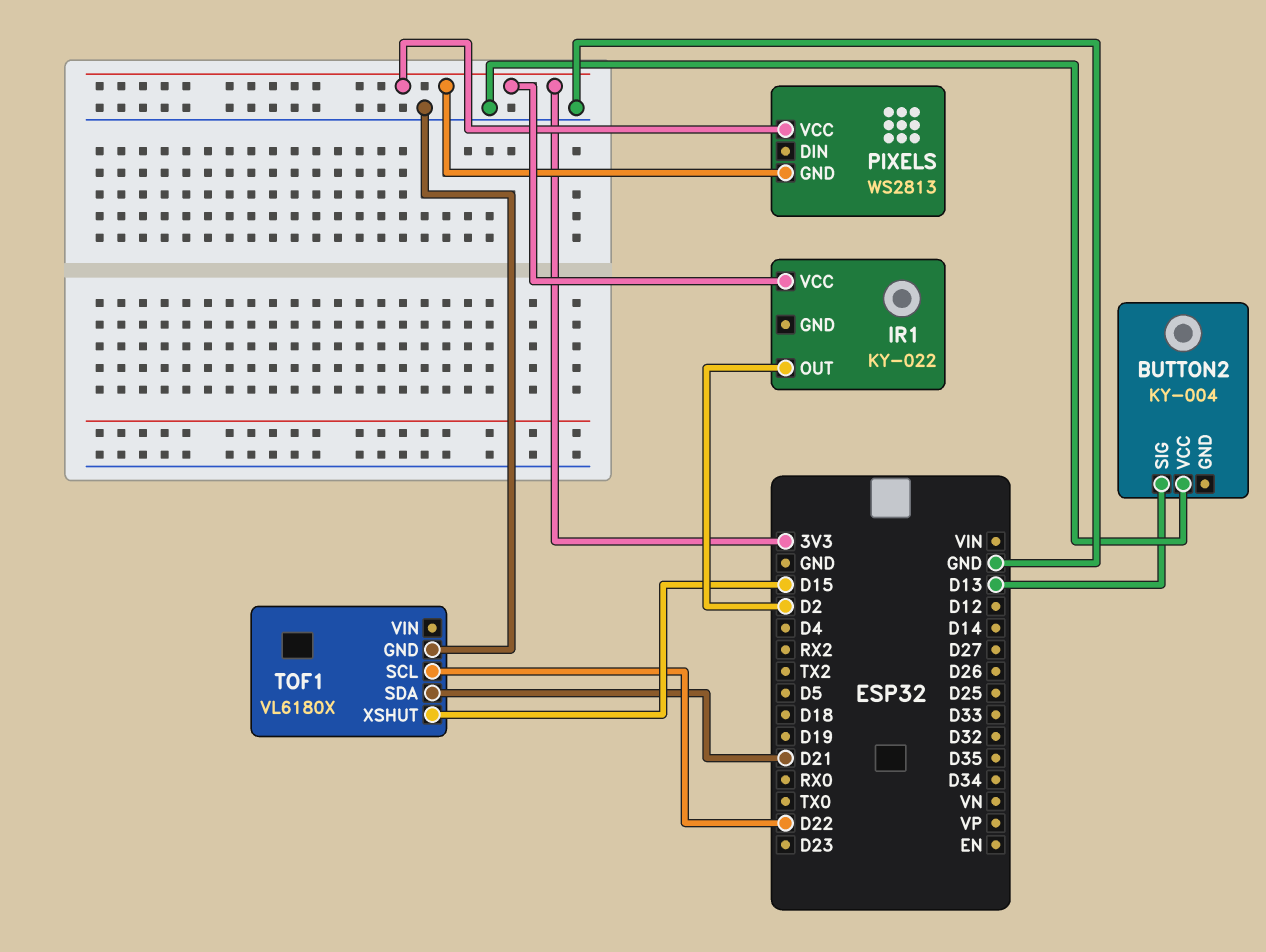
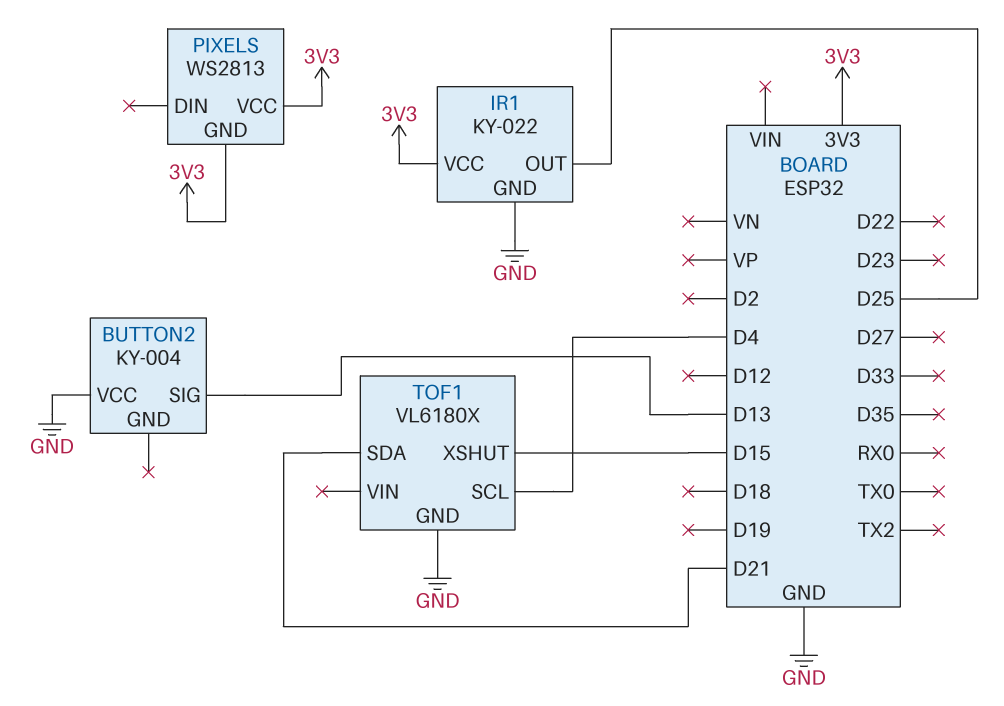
IR1 pin GND: none -> GND
IR1 pin OUT: D2 -> D25
TOF1 pin SCL: D22 -> D4

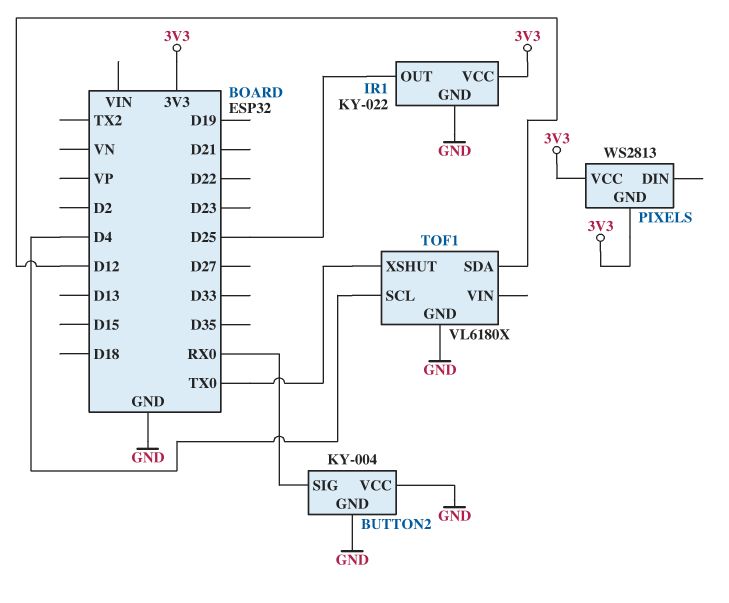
BUTTON2 pin GND: none -> GND
BUTTON2 pin SIG: D13 -> RX0
TOF1 pin SDA: D21 -> D12
TOF1 pin XSHUT: D15 -> TX0

